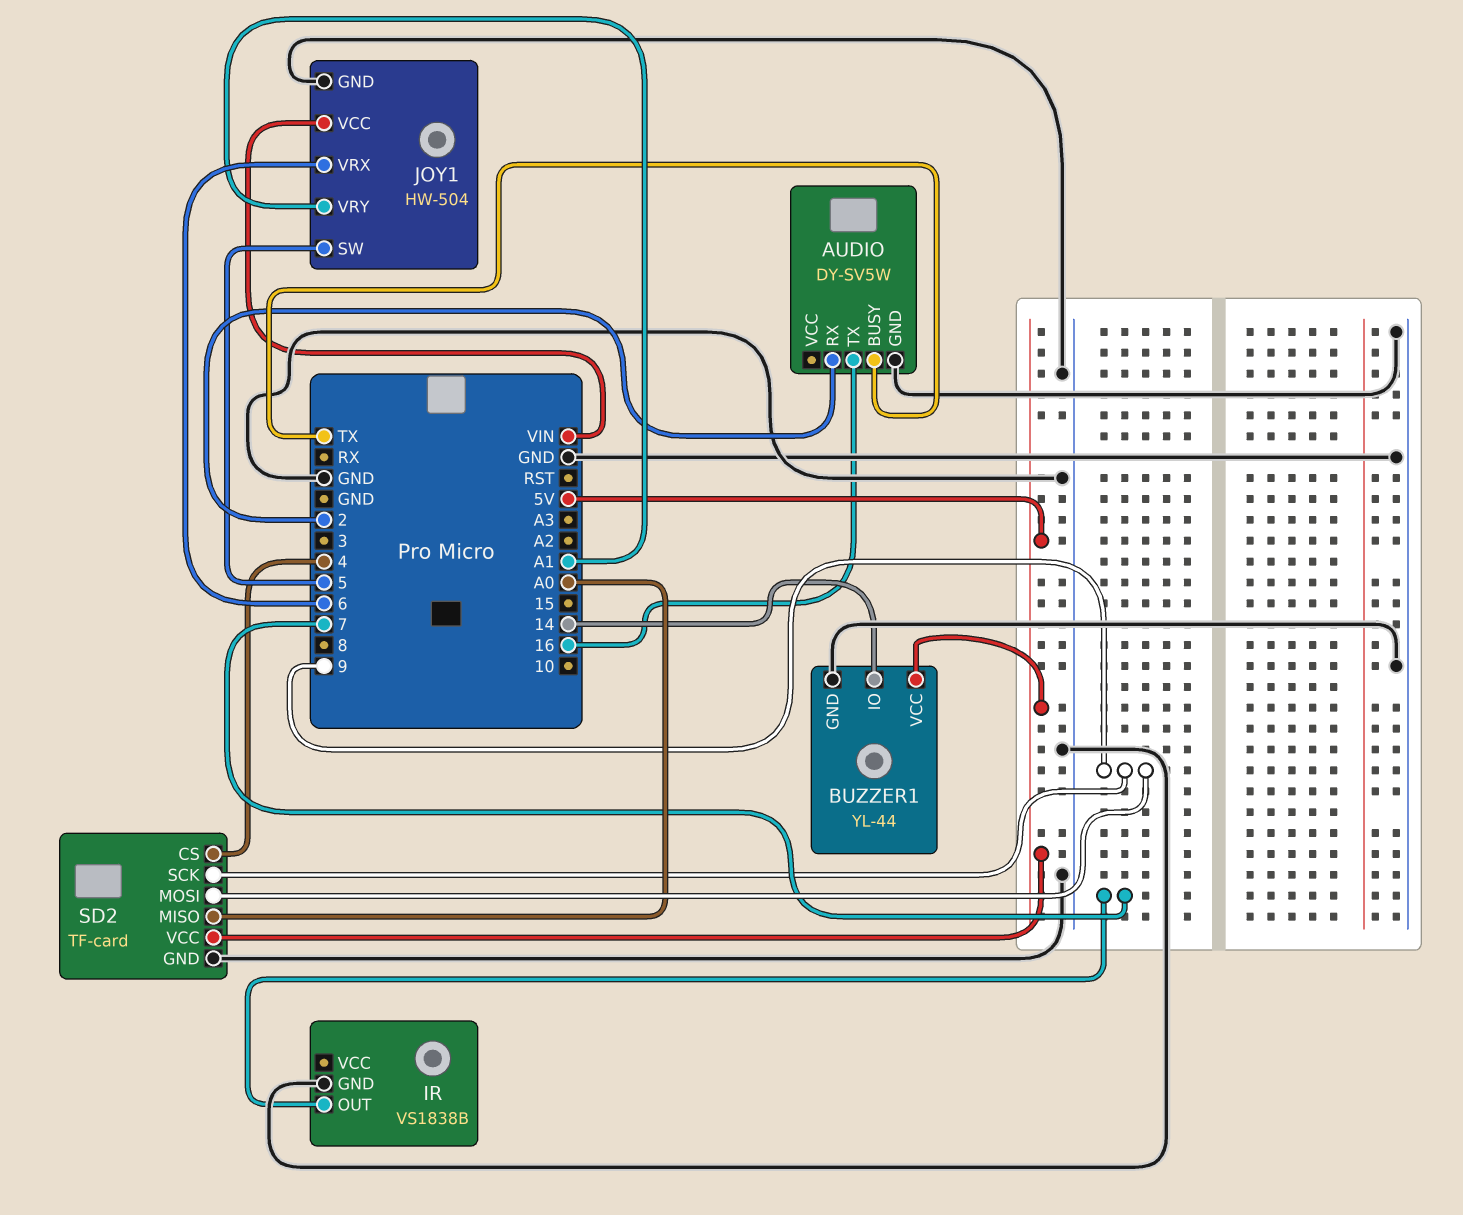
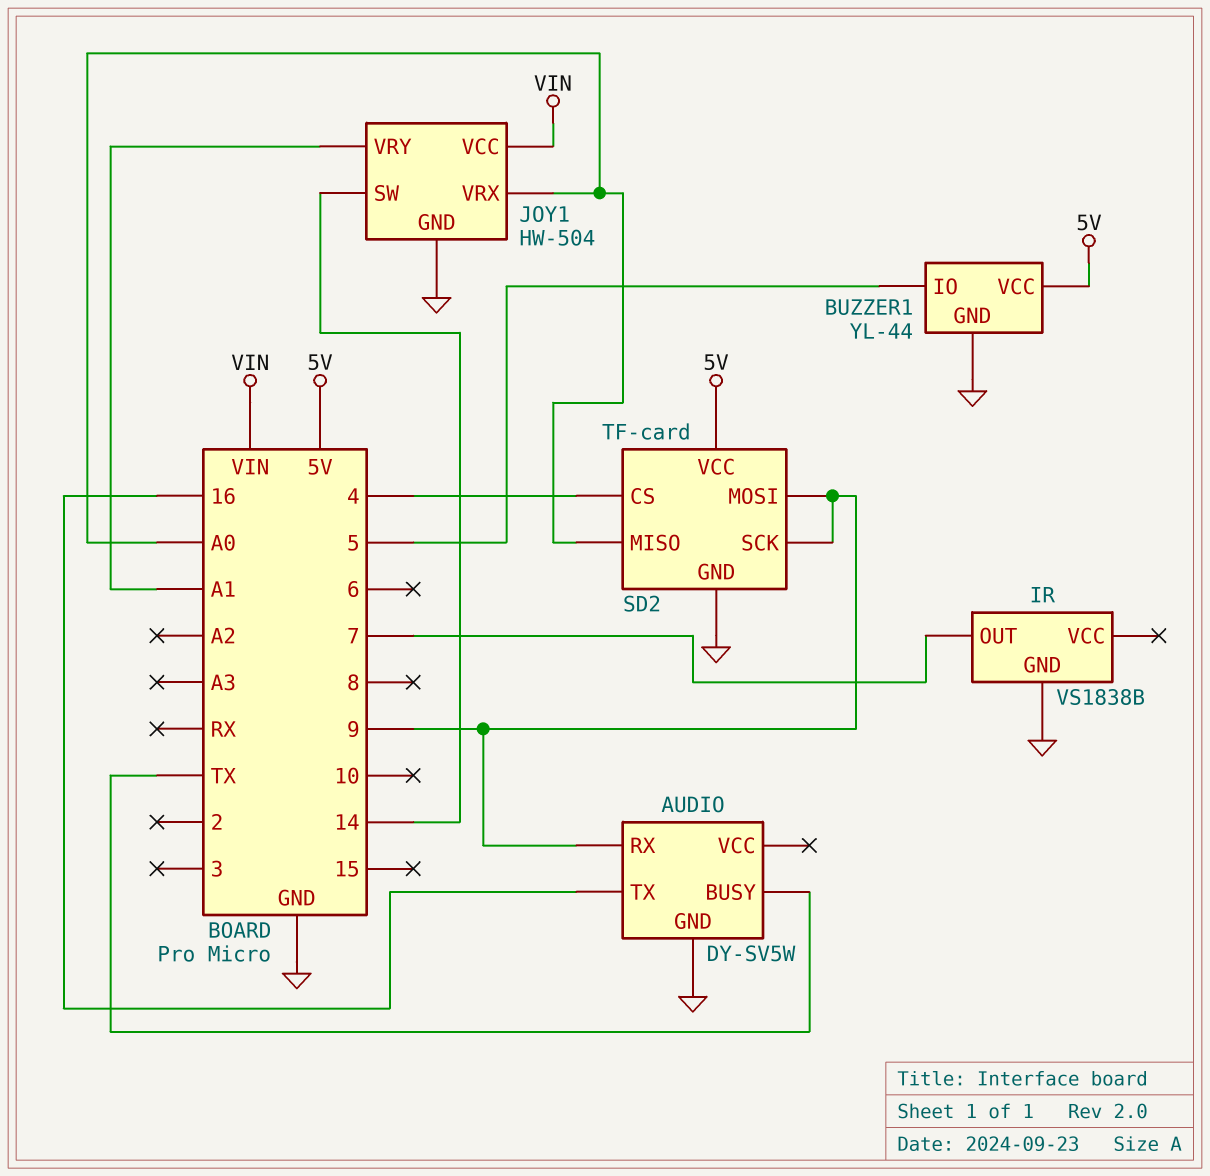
AUDIO pin RX: 2 -> 9
BUZZER1 pin IO: 14 -> 5
JOY1 pin SW: 5 -> 14
JOY1 pin VRX: 6 -> A0

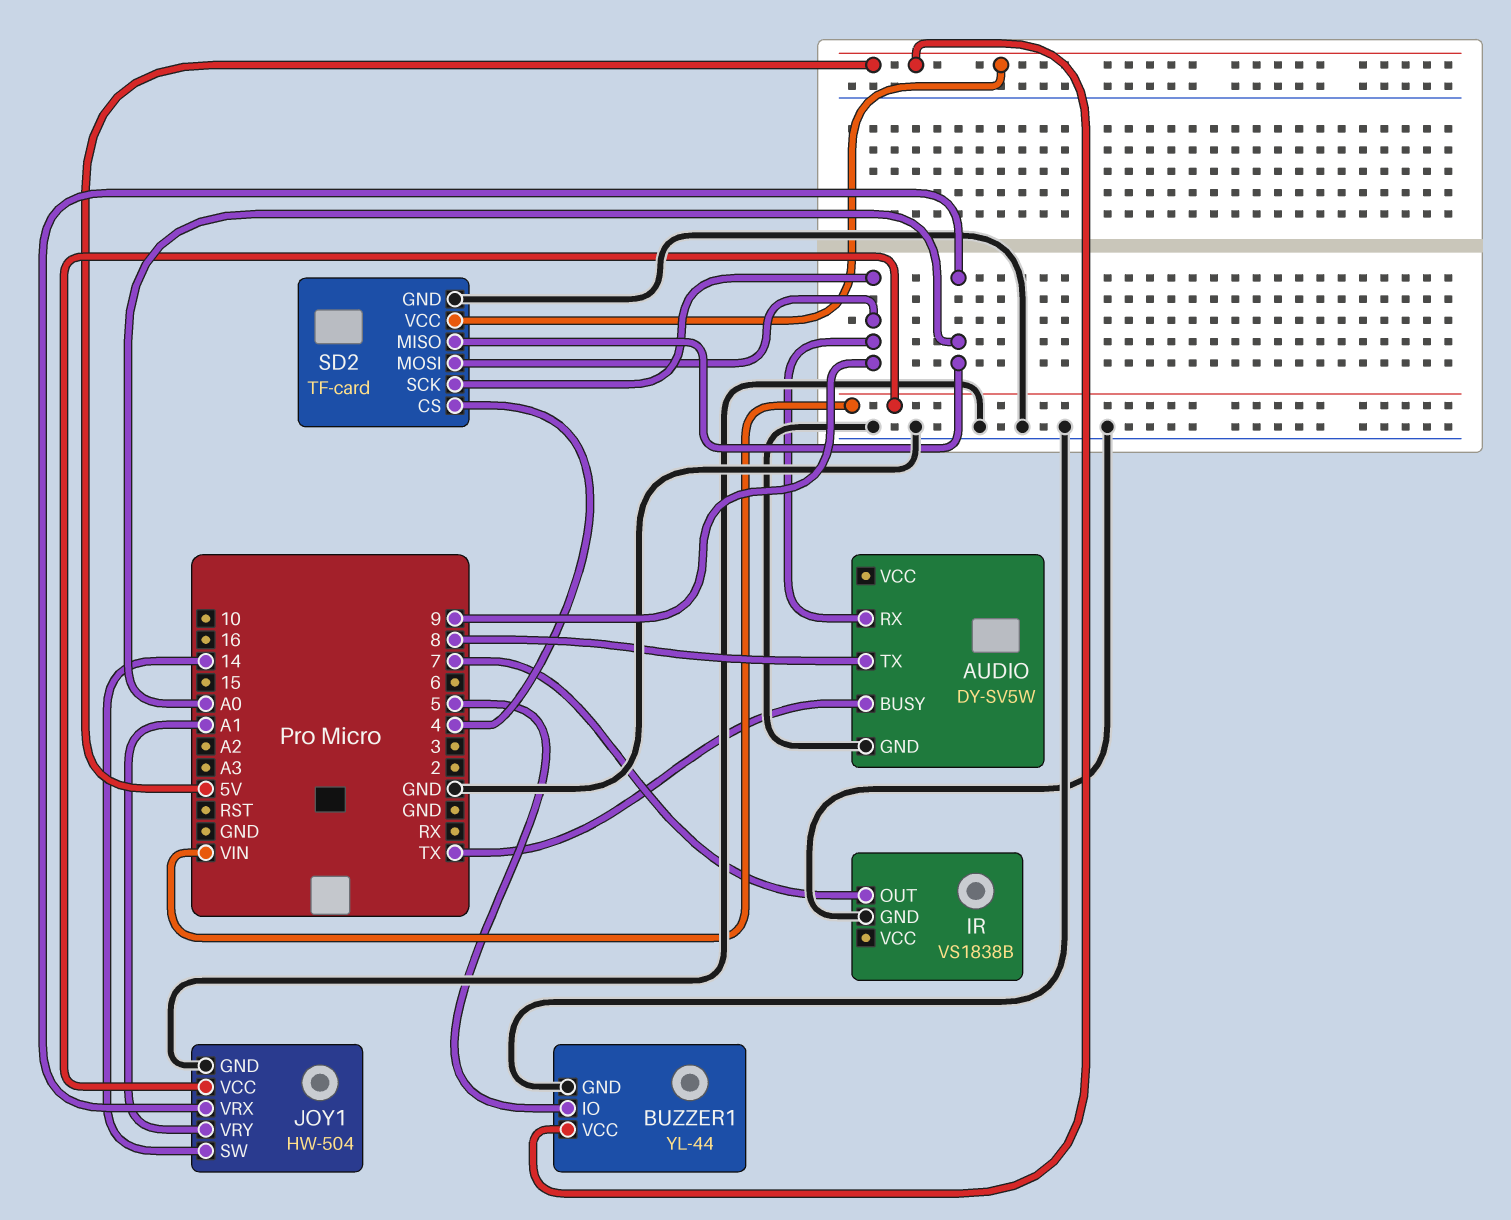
AUDIO pin TX: 16 -> 8

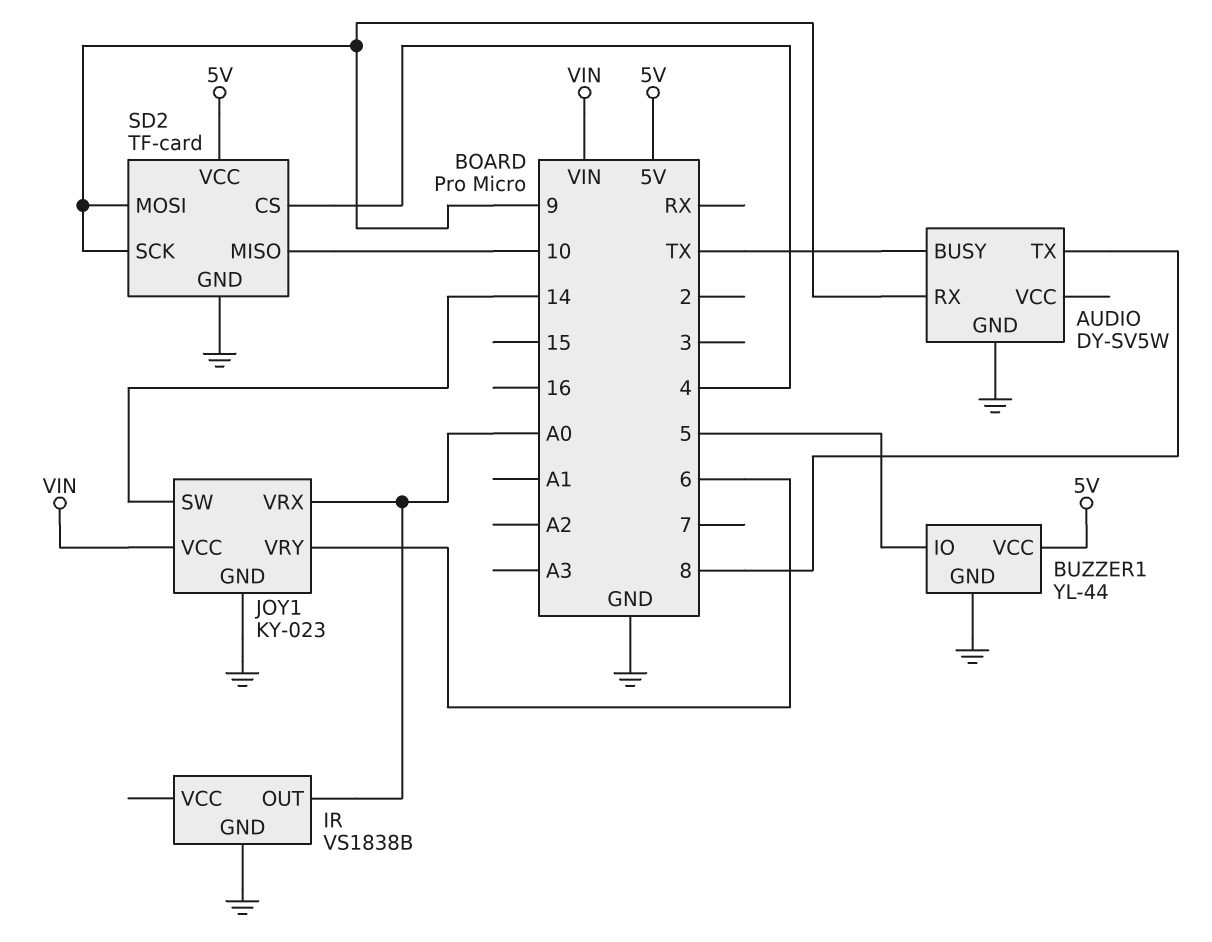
IR pin OUT: 7 -> A0
JOY1: HW-504 -> KY-023
JOY1 pin VRY: A1 -> 6
SD2 pin MISO: A0 -> 10

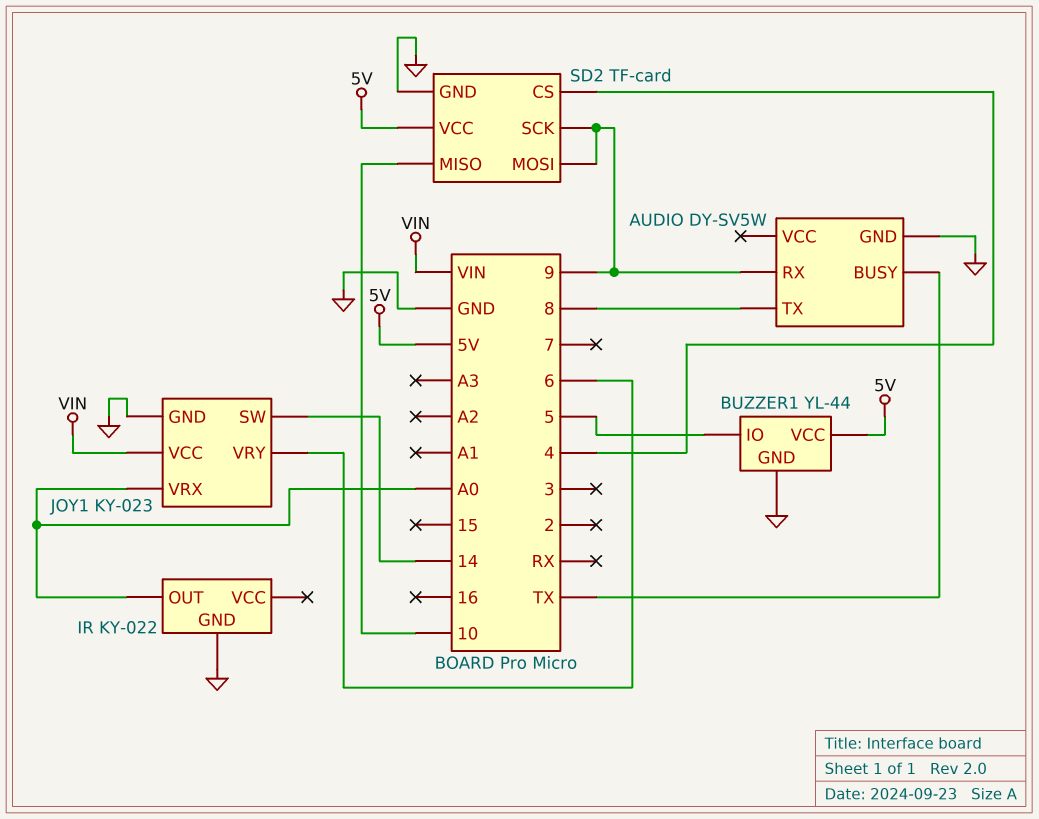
IR: VS1838B -> KY-022

